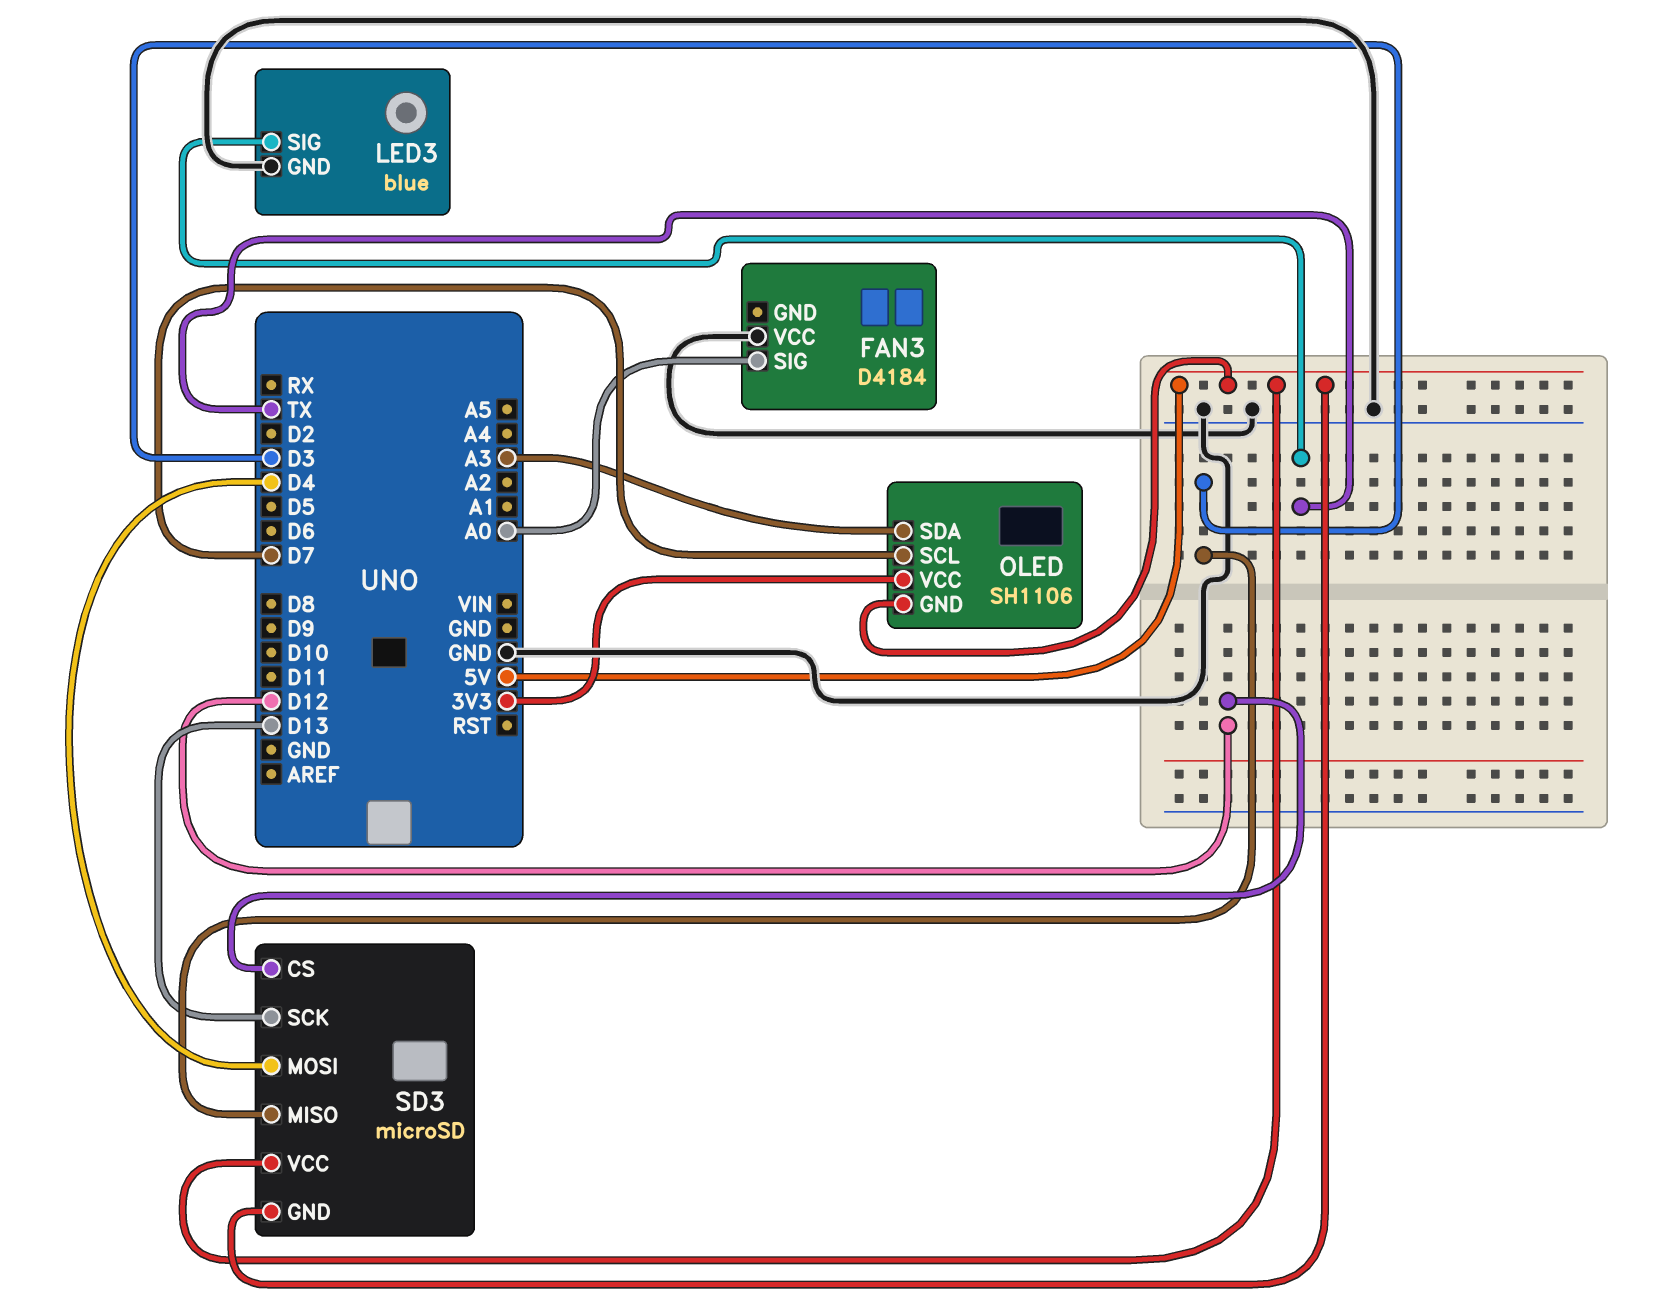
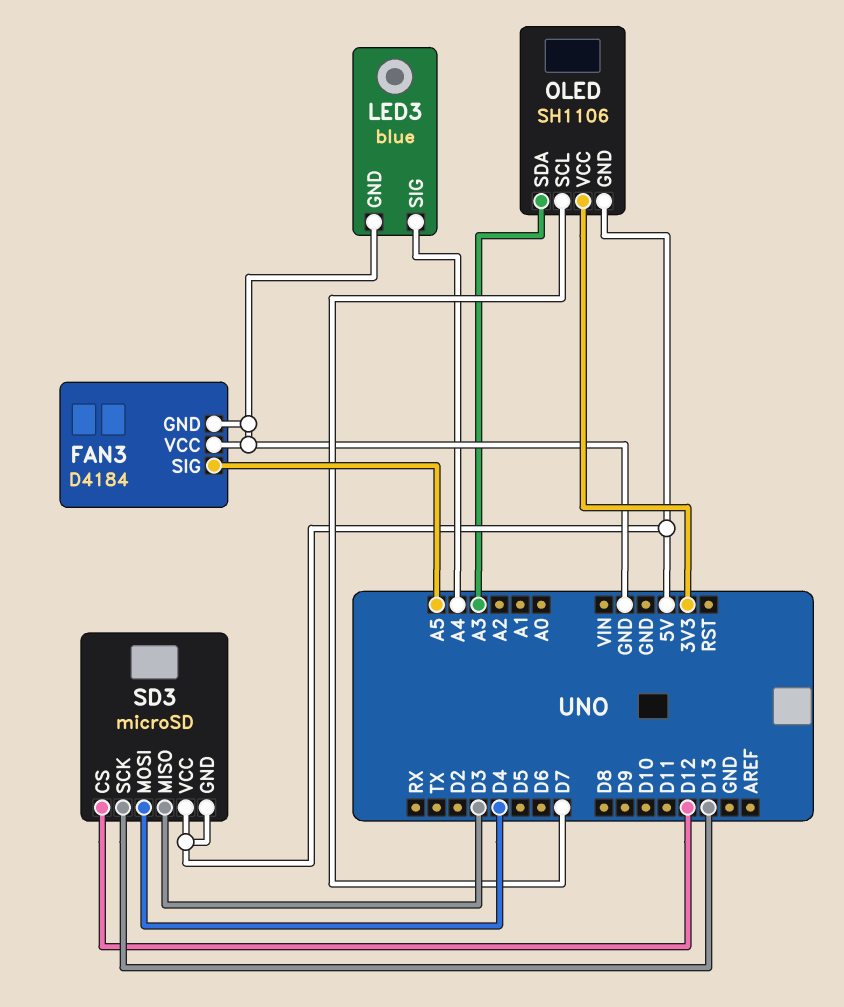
FAN3 pin GND: none -> GND
FAN3 pin SIG: A0 -> A5
LED3 pin SIG: TX -> A4

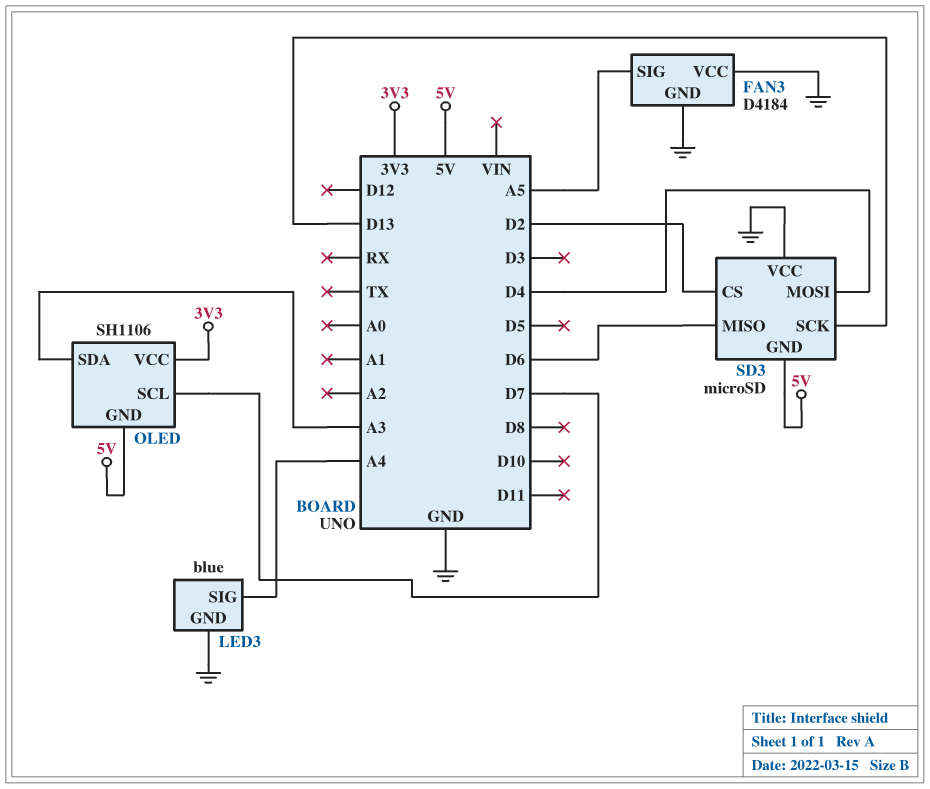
SD3 pin CS: D12 -> D2
SD3 pin MISO: D3 -> D6
SD3 pin VCC: 5V -> GND

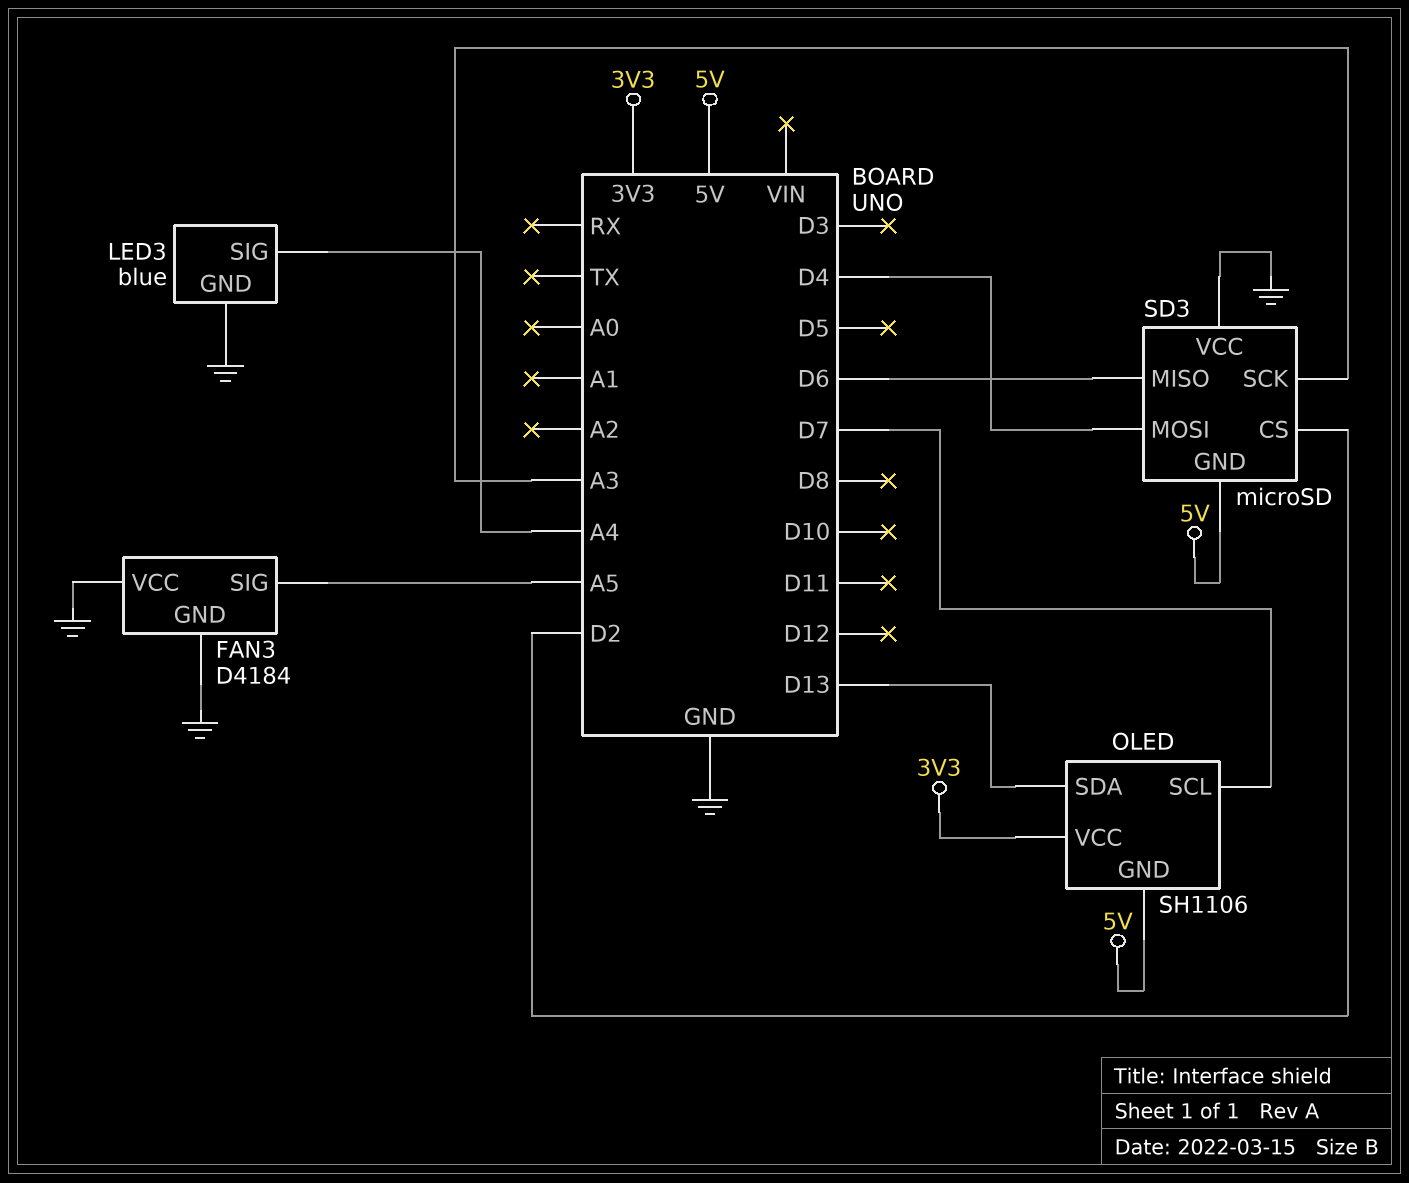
OLED pin SDA: A3 -> D13
SD3 pin SCK: D13 -> A3

